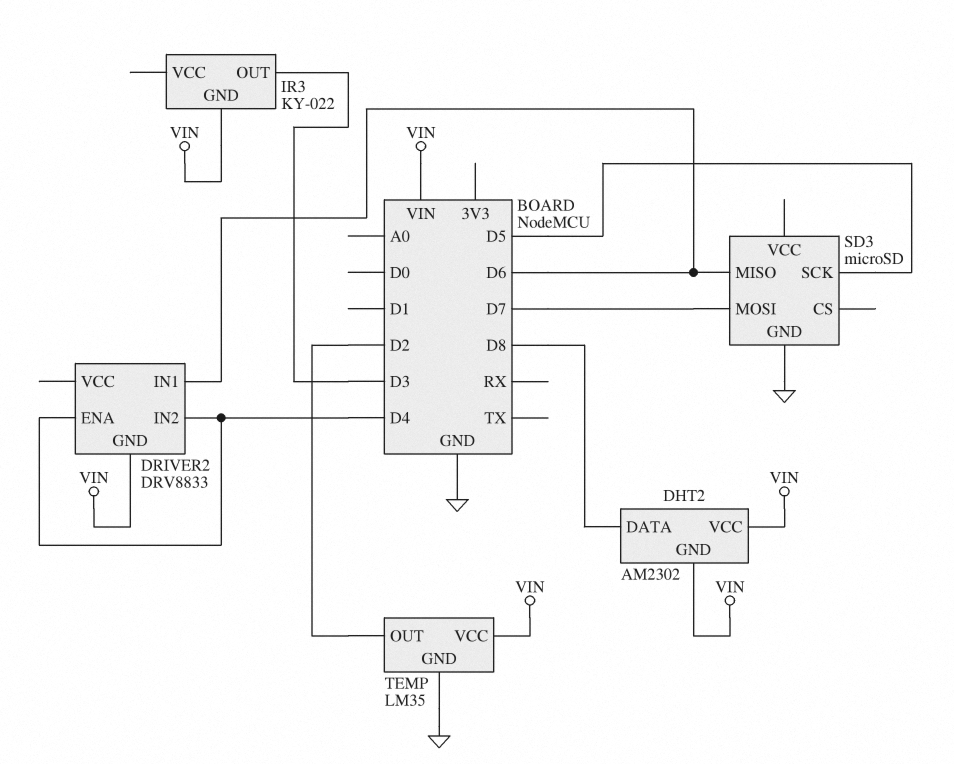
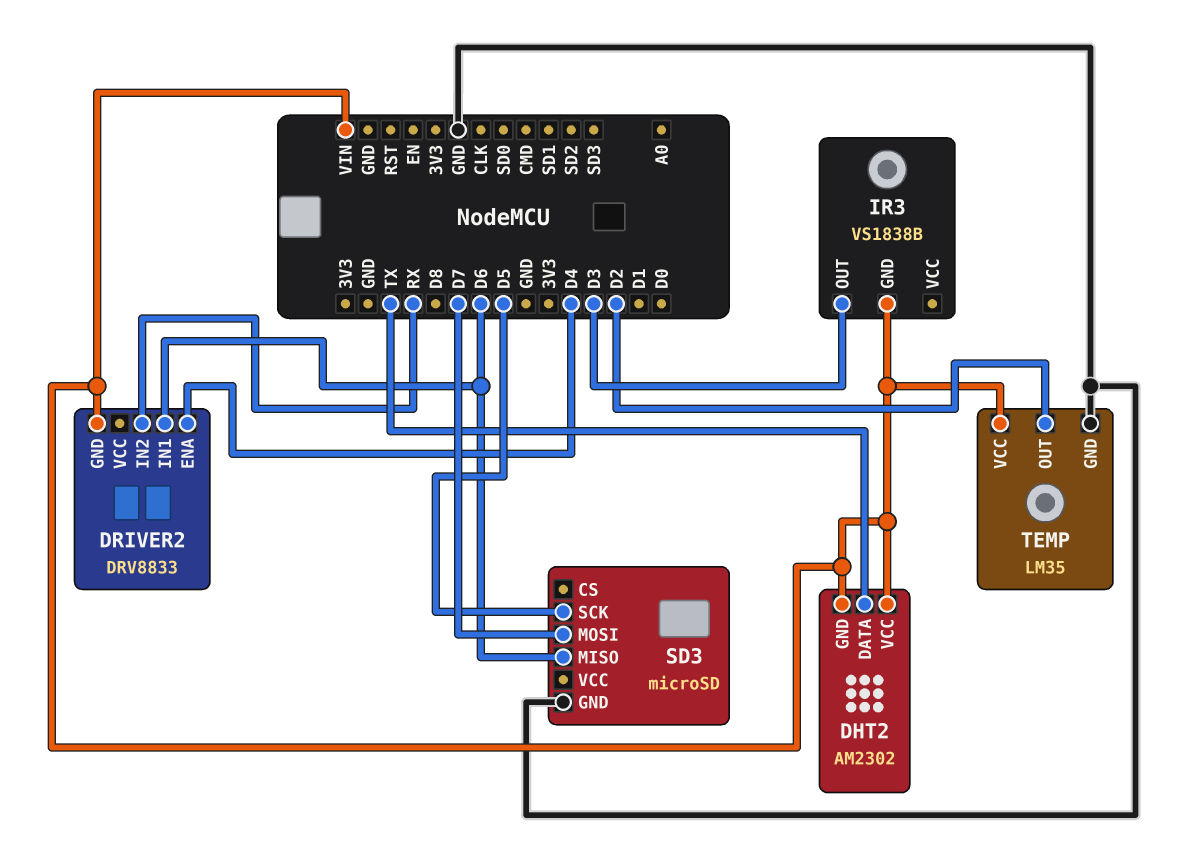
DHT2 pin DATA: D8 -> TX
DRIVER2 pin IN2: D4 -> RX
IR3: KY-022 -> VS1838B

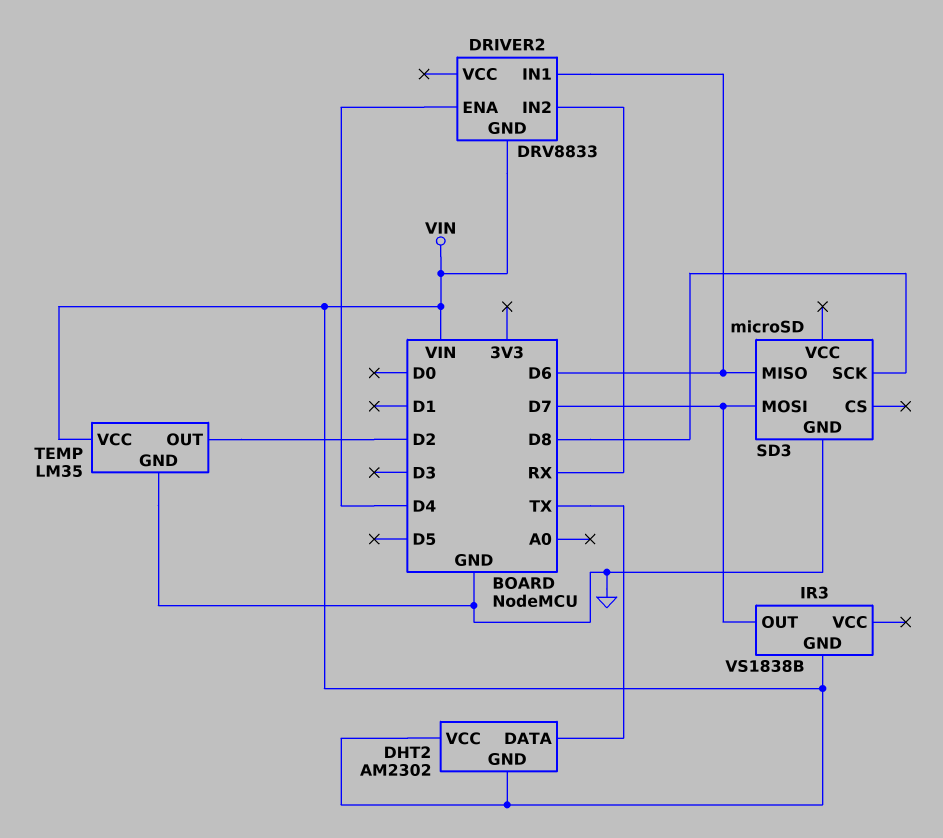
IR3 pin OUT: D3 -> D7
SD3 pin SCK: D5 -> D8

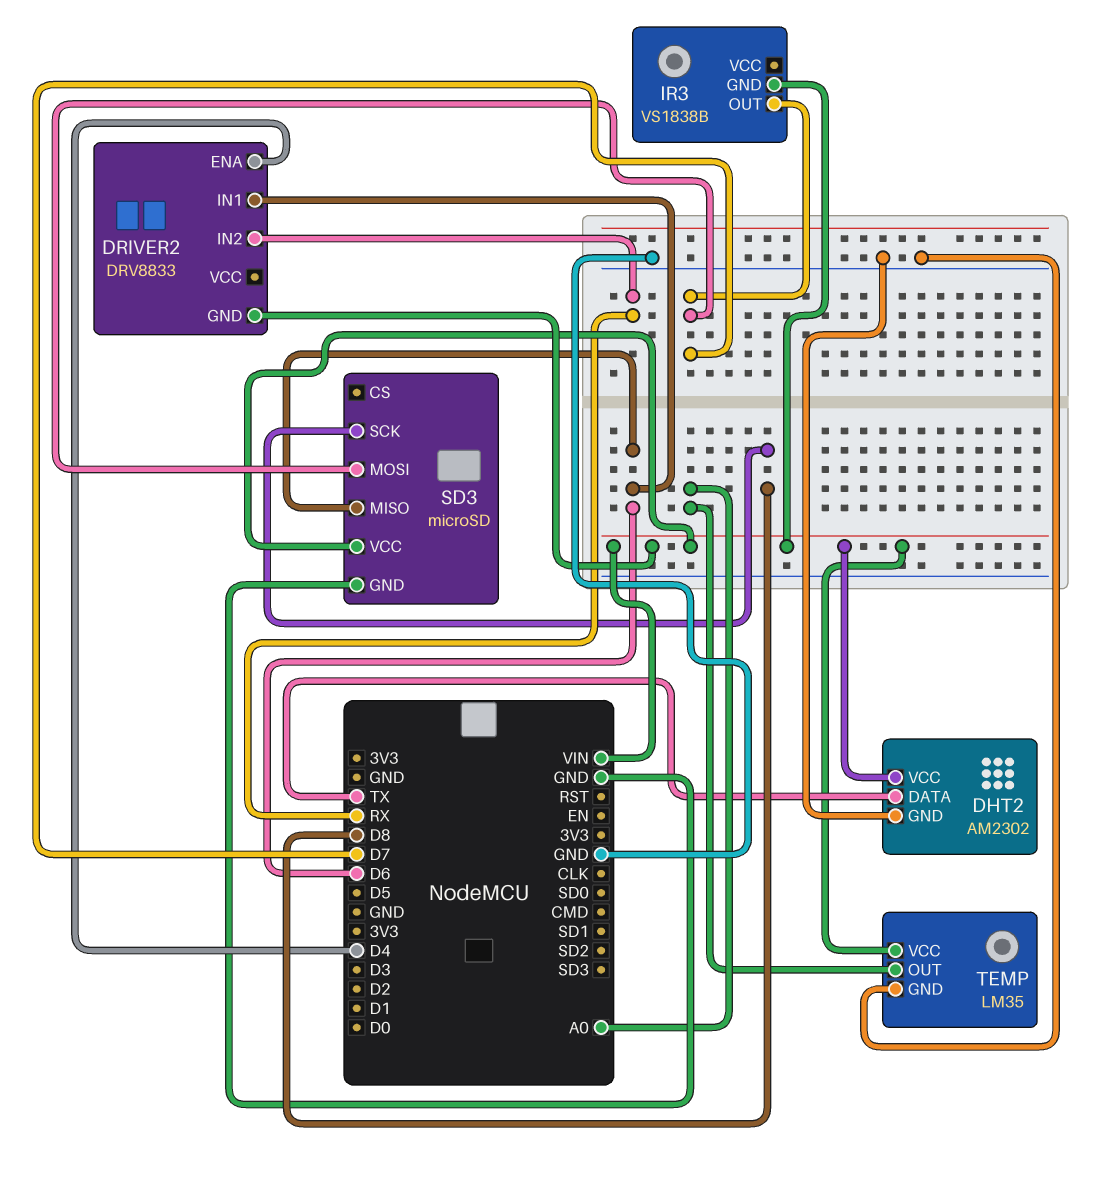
DHT2 pin GND: VIN -> GND
SD3 pin VCC: none -> VIN
TEMP pin OUT: D2 -> A0

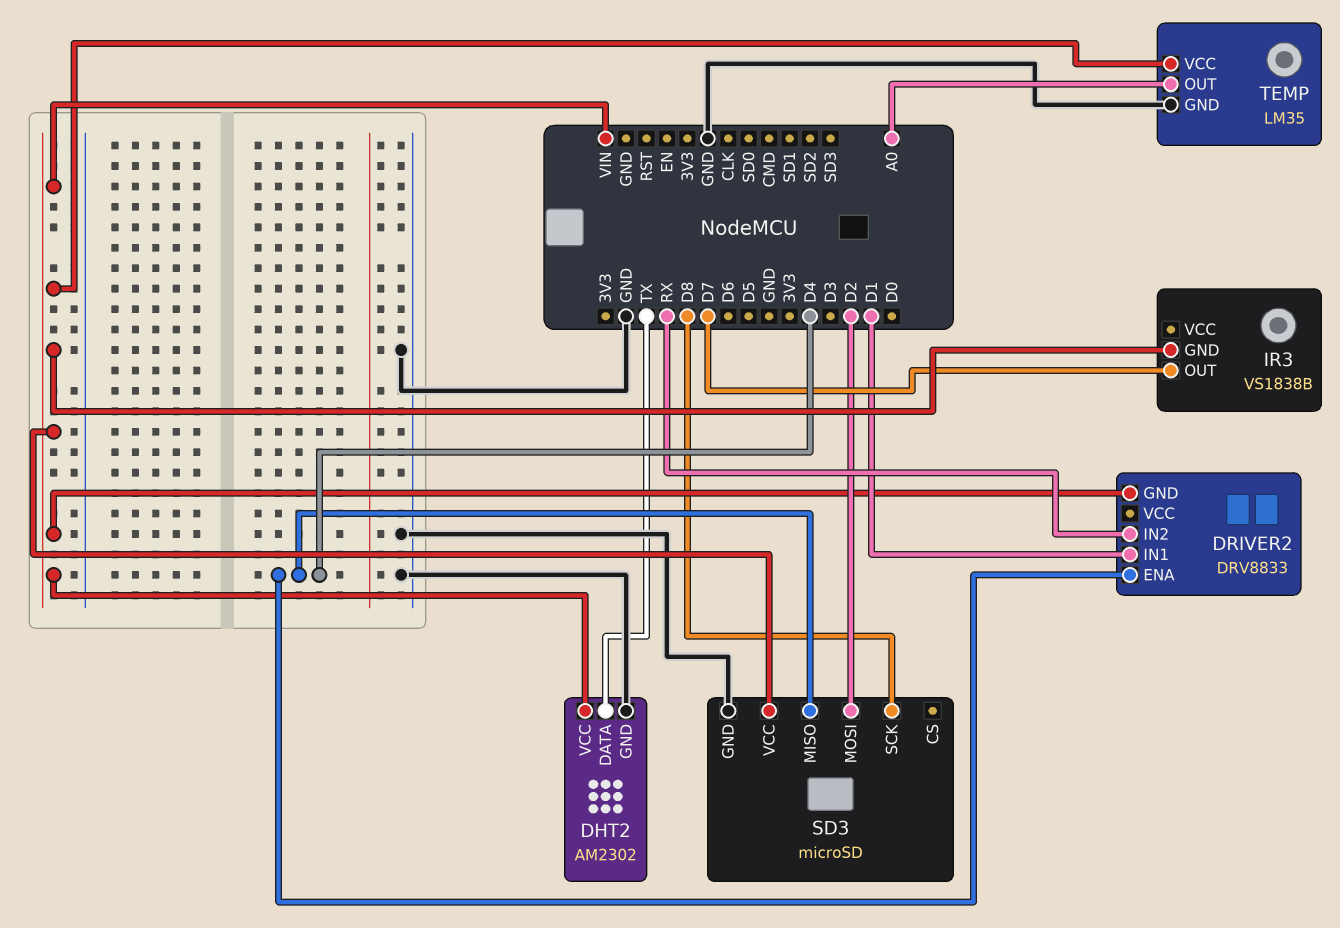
DRIVER2 pin IN1: D6 -> D1
SD3 pin MISO: D6 -> D4
SD3 pin MOSI: D7 -> D2

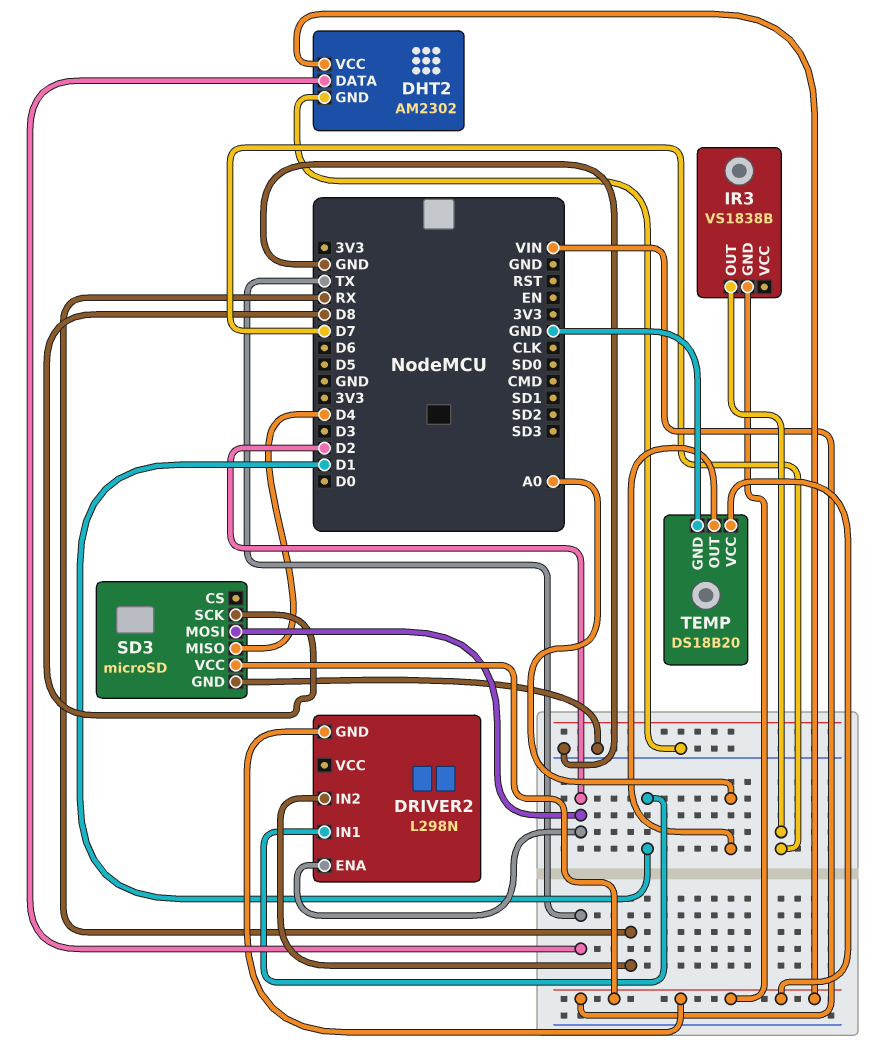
DRIVER2: DRV8833 -> L298N
DRIVER2 pin ENA: D4 -> D2
TEMP: LM35 -> DS18B20

